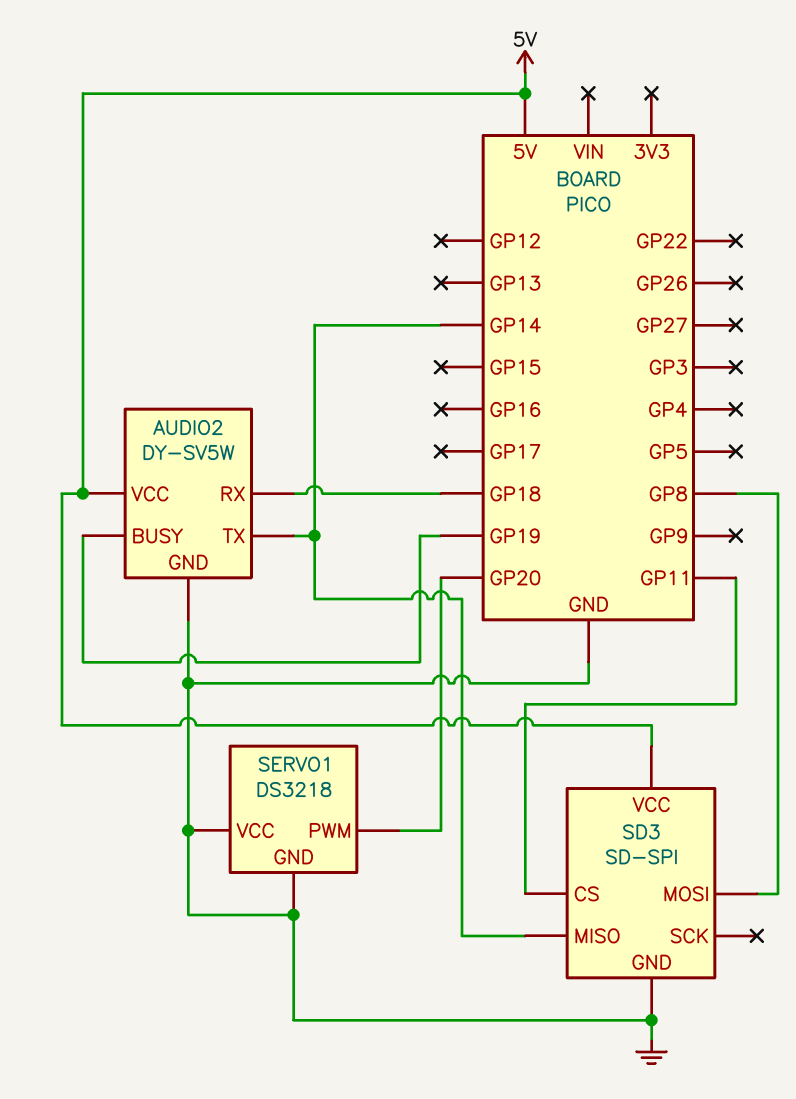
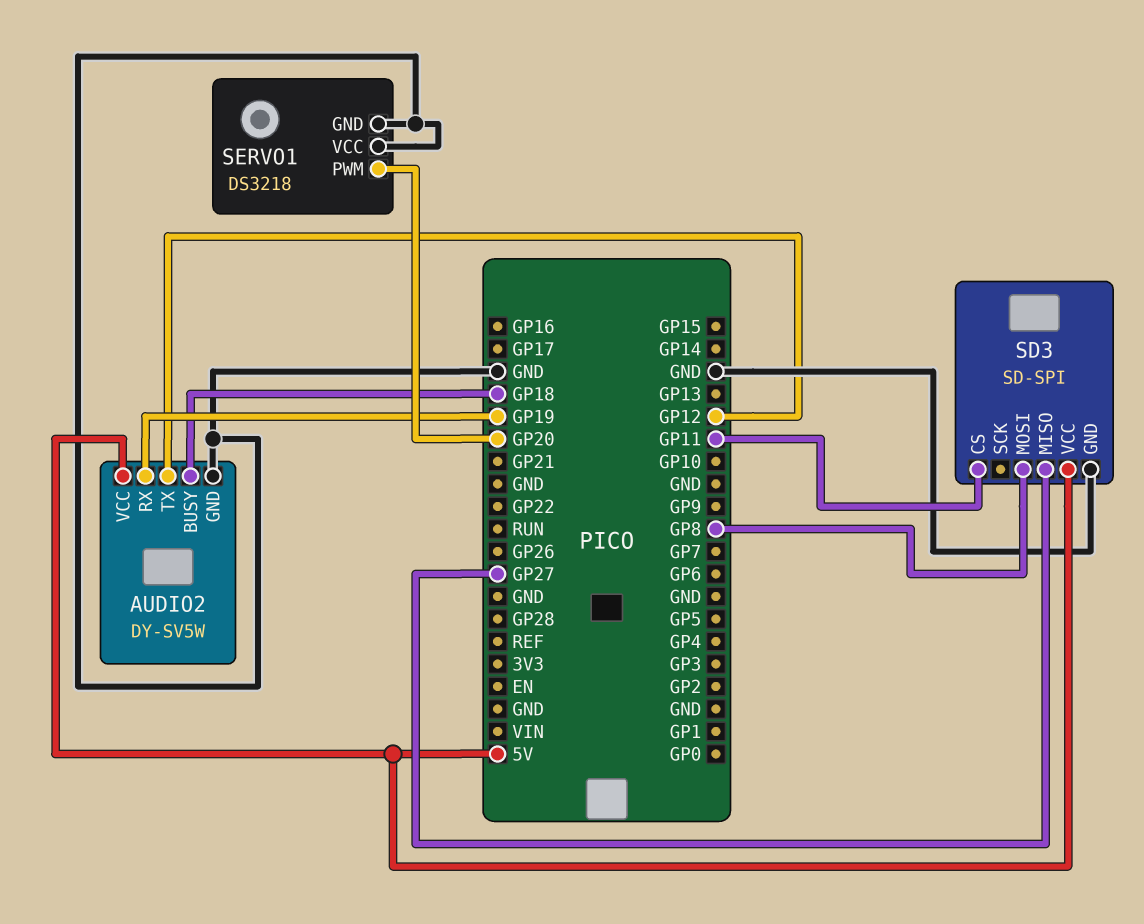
AUDIO2 pin BUSY: GP19 -> GP18
AUDIO2 pin RX: GP18 -> GP19
AUDIO2 pin TX: GP14 -> GP12
SD3 pin MISO: GP14 -> GP27

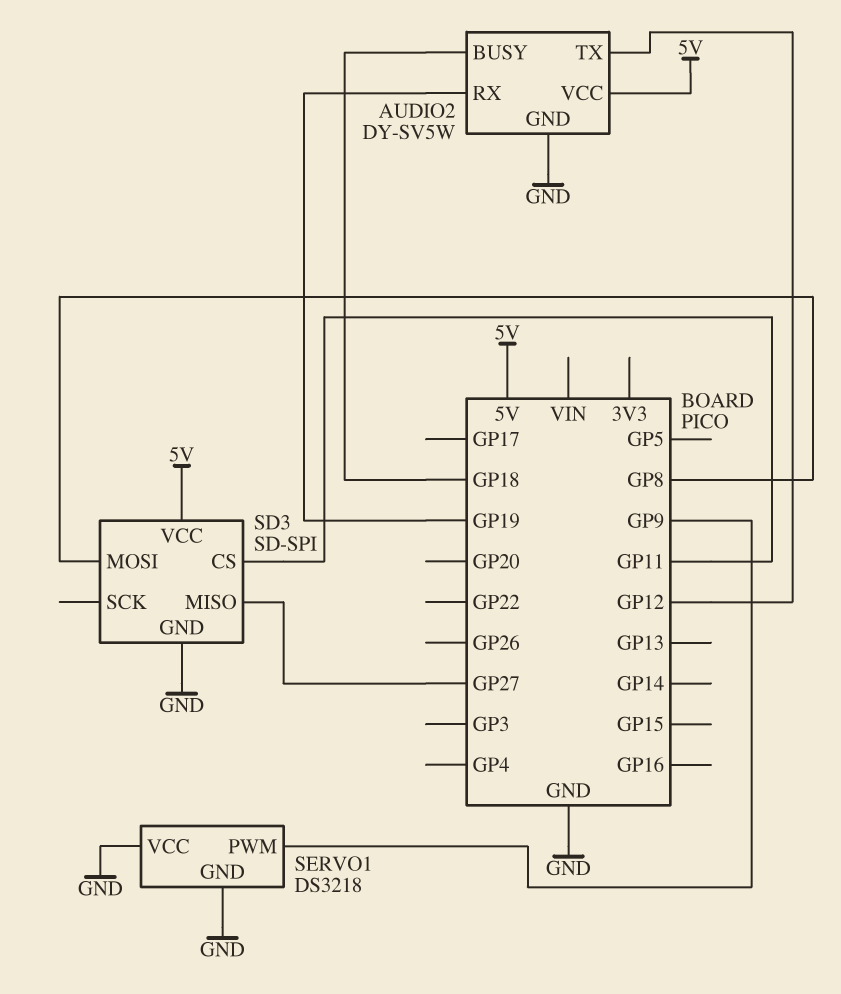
SERVO1 pin PWM: GP20 -> GP9

